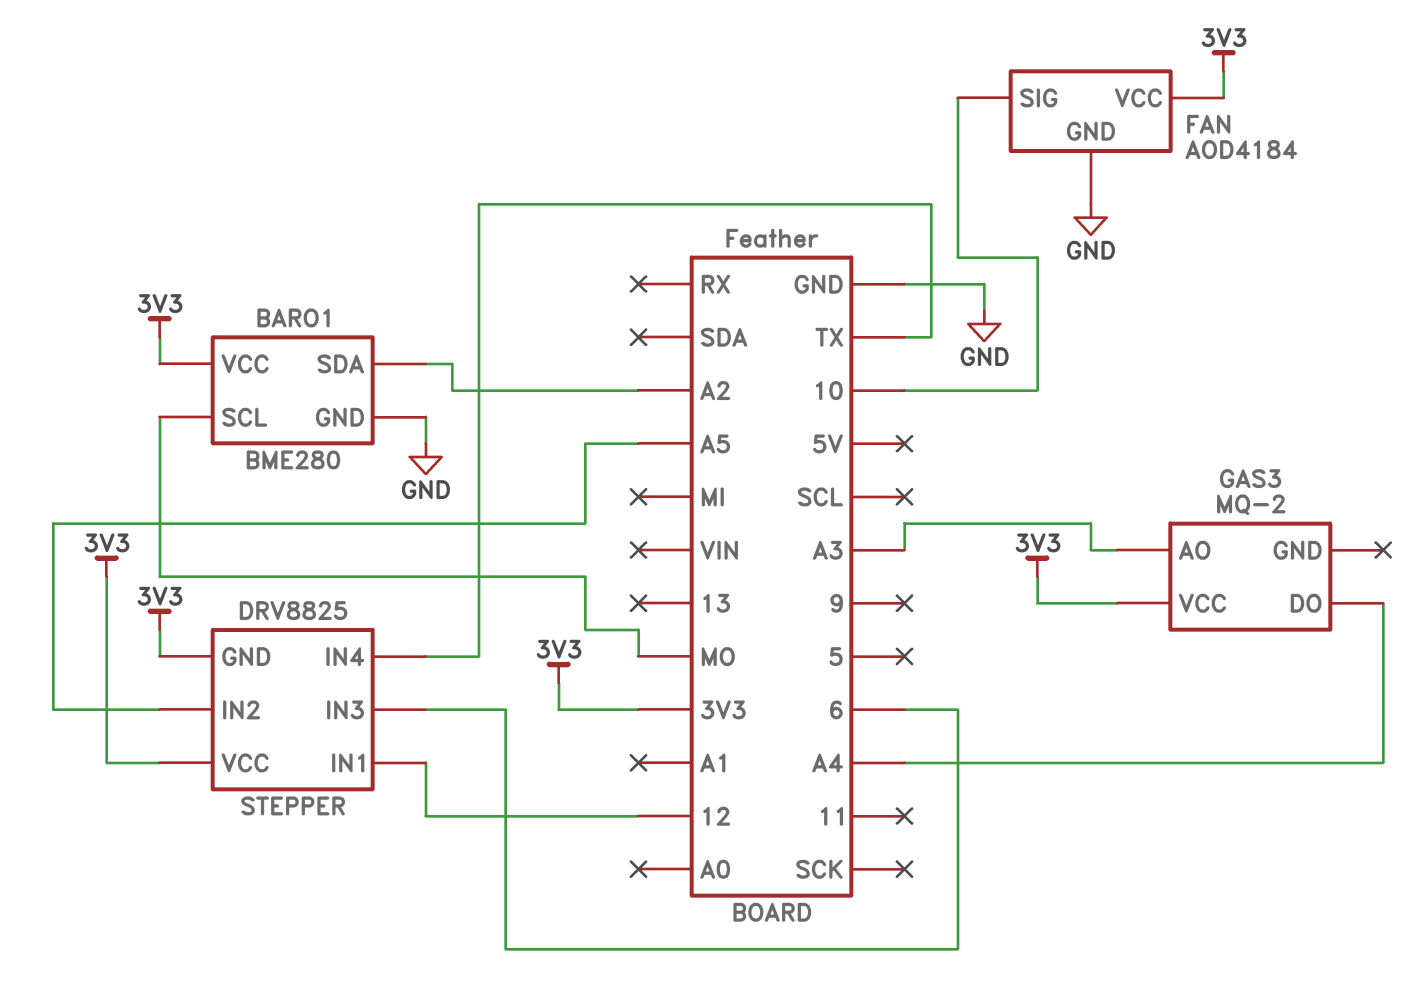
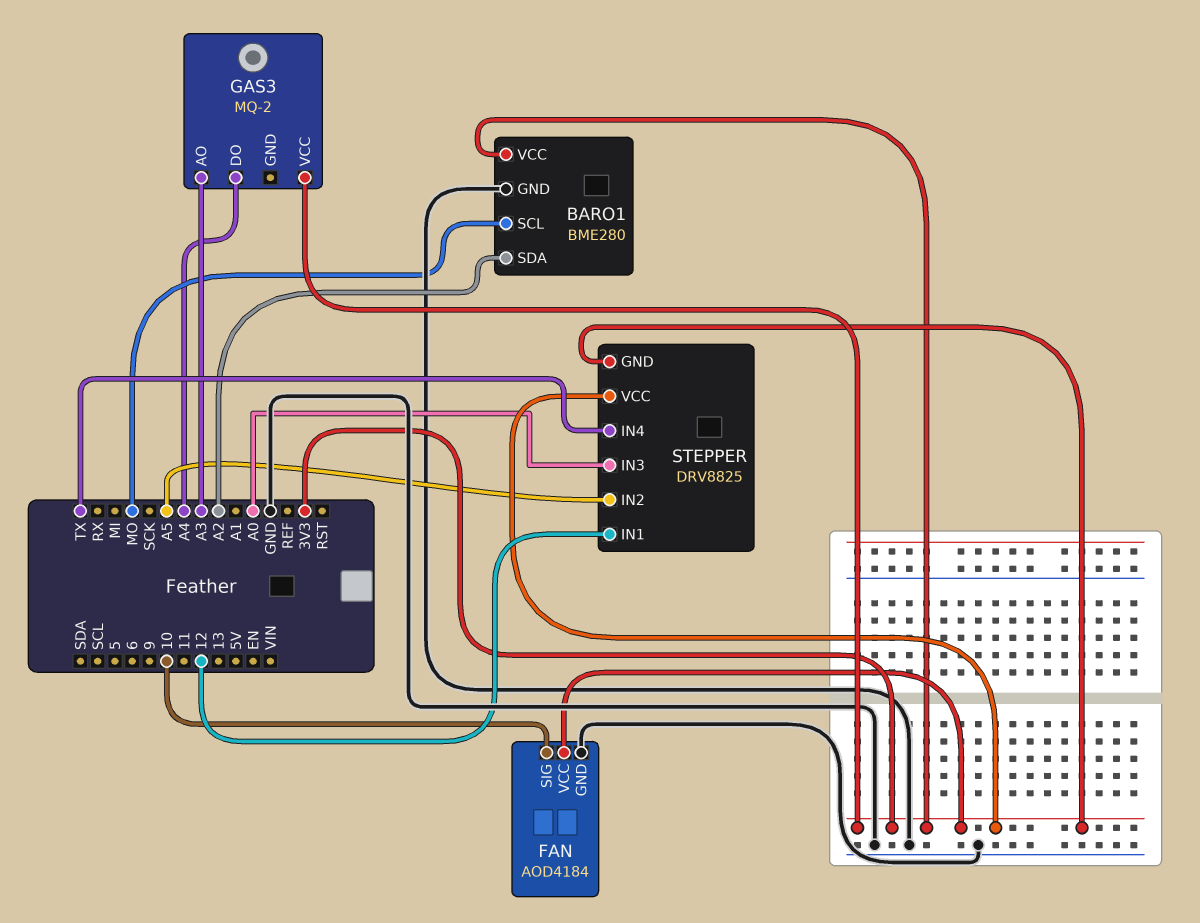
STEPPER pin IN3: 6 -> A0

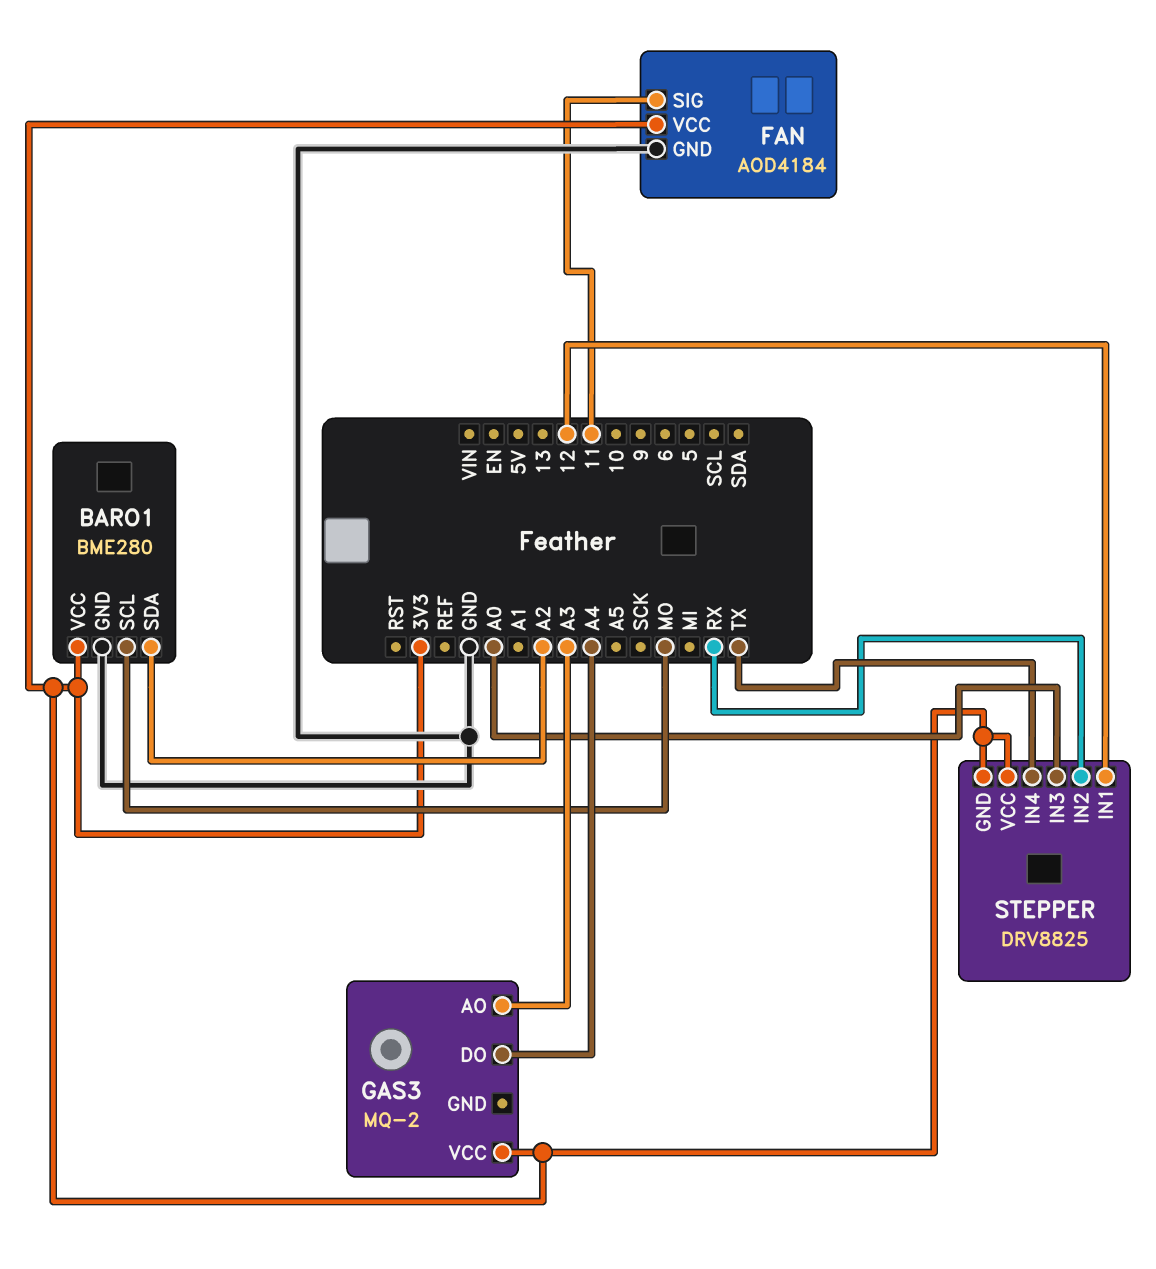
FAN pin SIG: 10 -> 11
STEPPER pin IN2: A5 -> RX

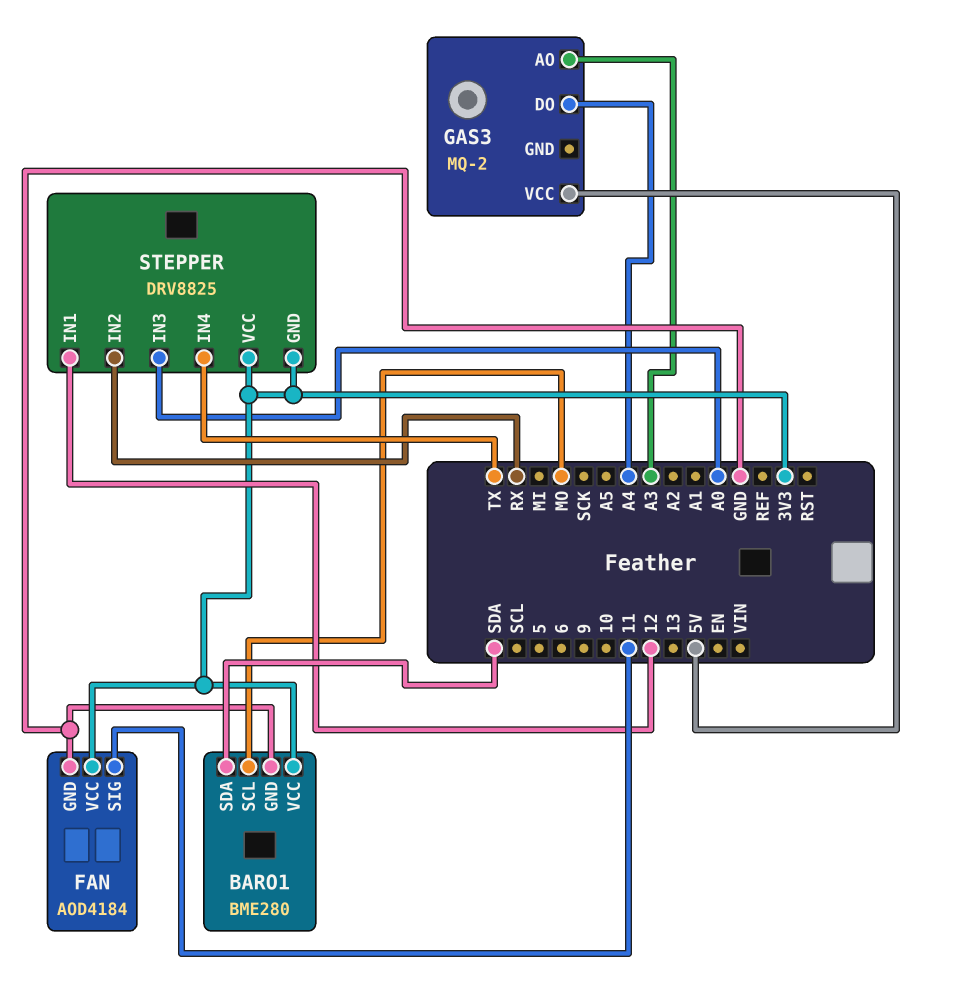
BARO1 pin SDA: A2 -> SDA
GAS3 pin VCC: 3V3 -> 5V

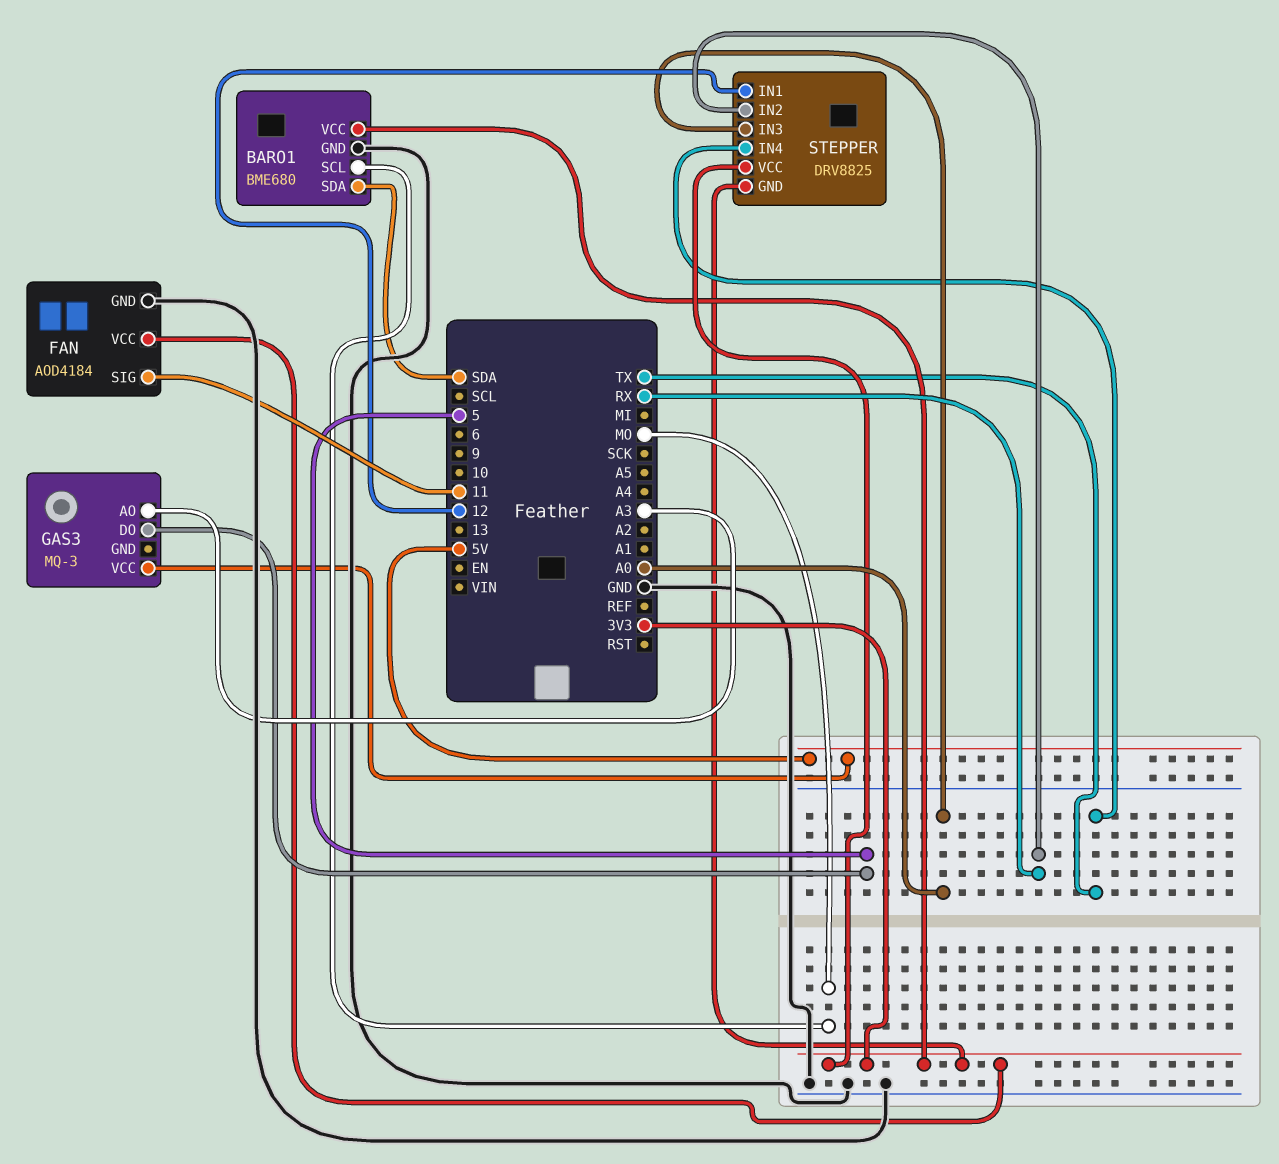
BARO1: BME280 -> BME680
GAS3: MQ-2 -> MQ-3
GAS3 pin DO: A4 -> 5

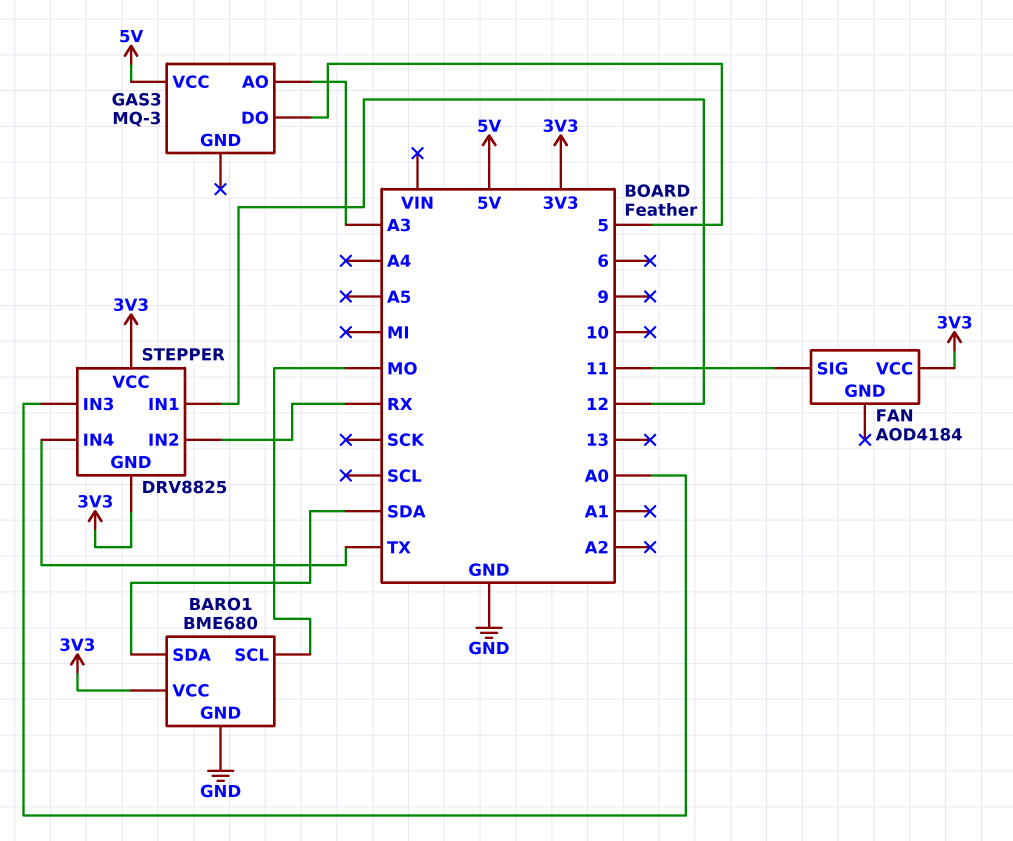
FAN pin GND: GND -> none

